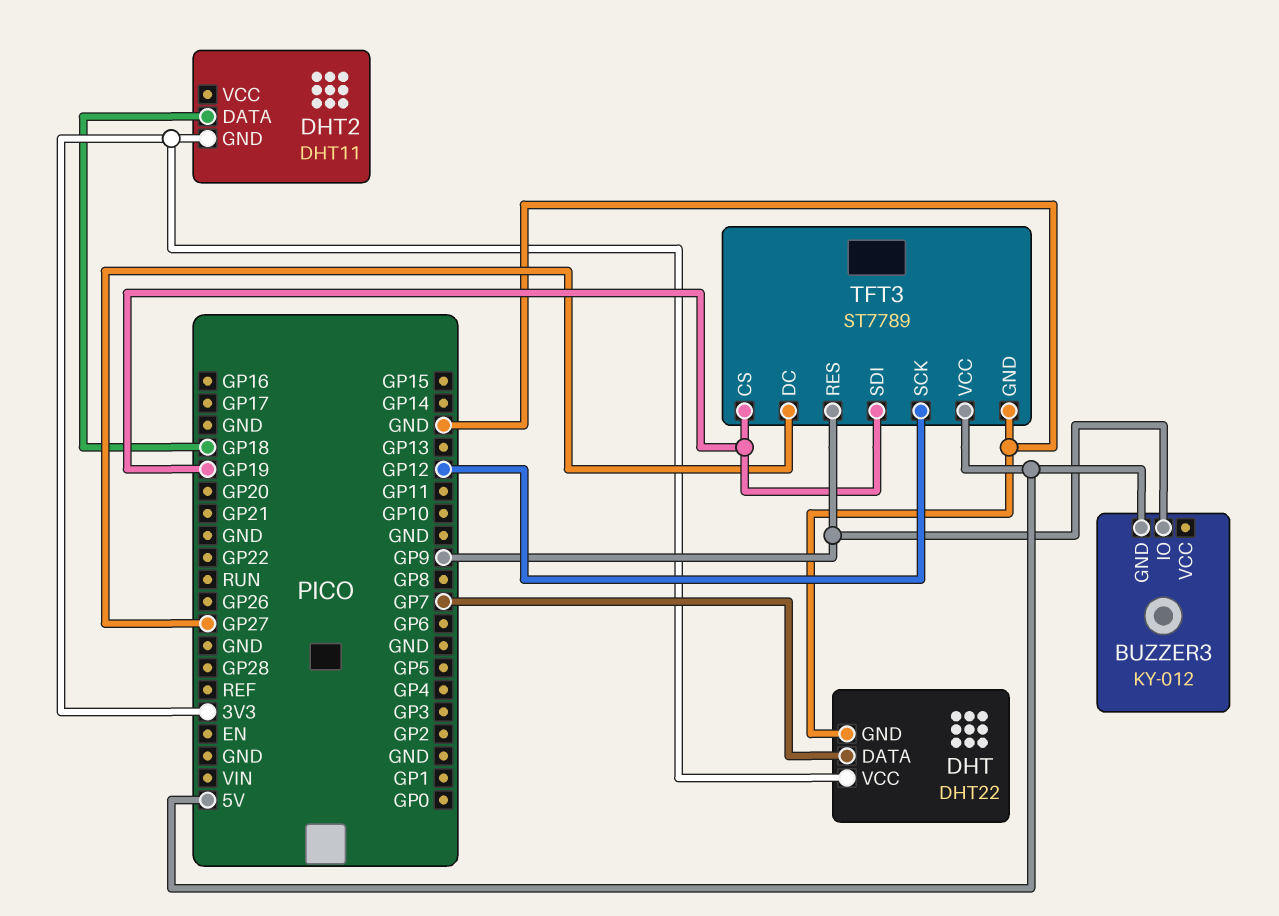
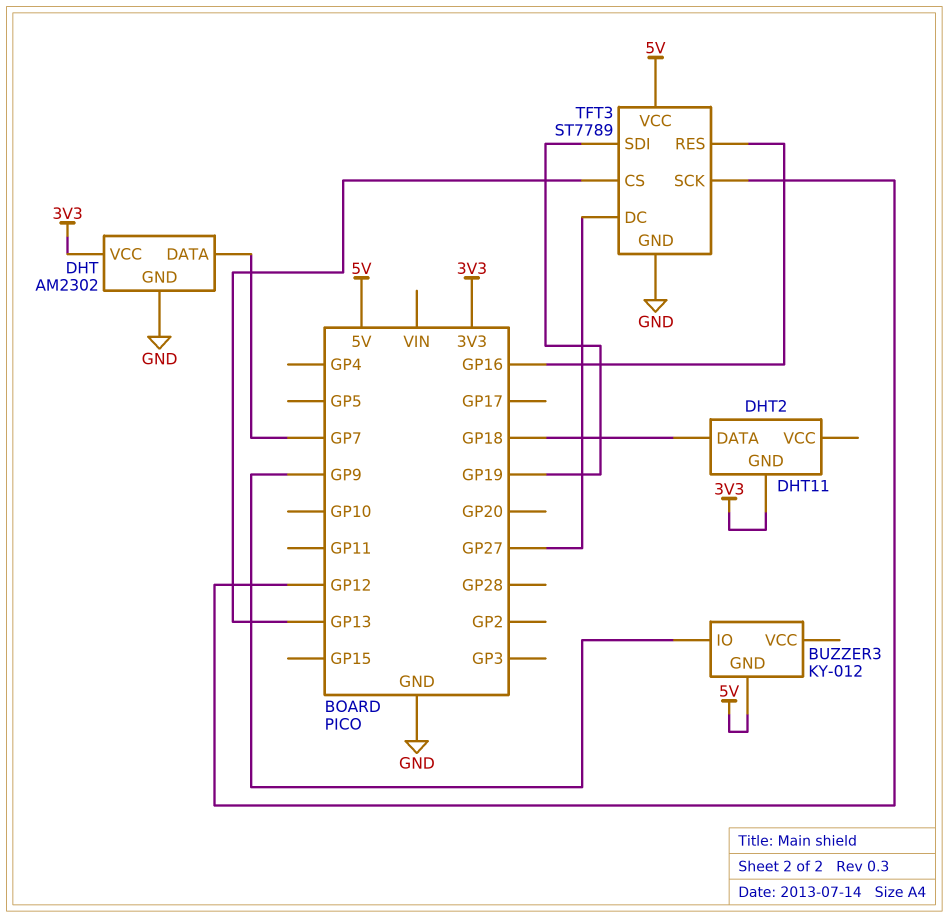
DHT: DHT22 -> AM2302
TFT3 pin CS: GP19 -> GP13
TFT3 pin RES: GP9 -> GP16

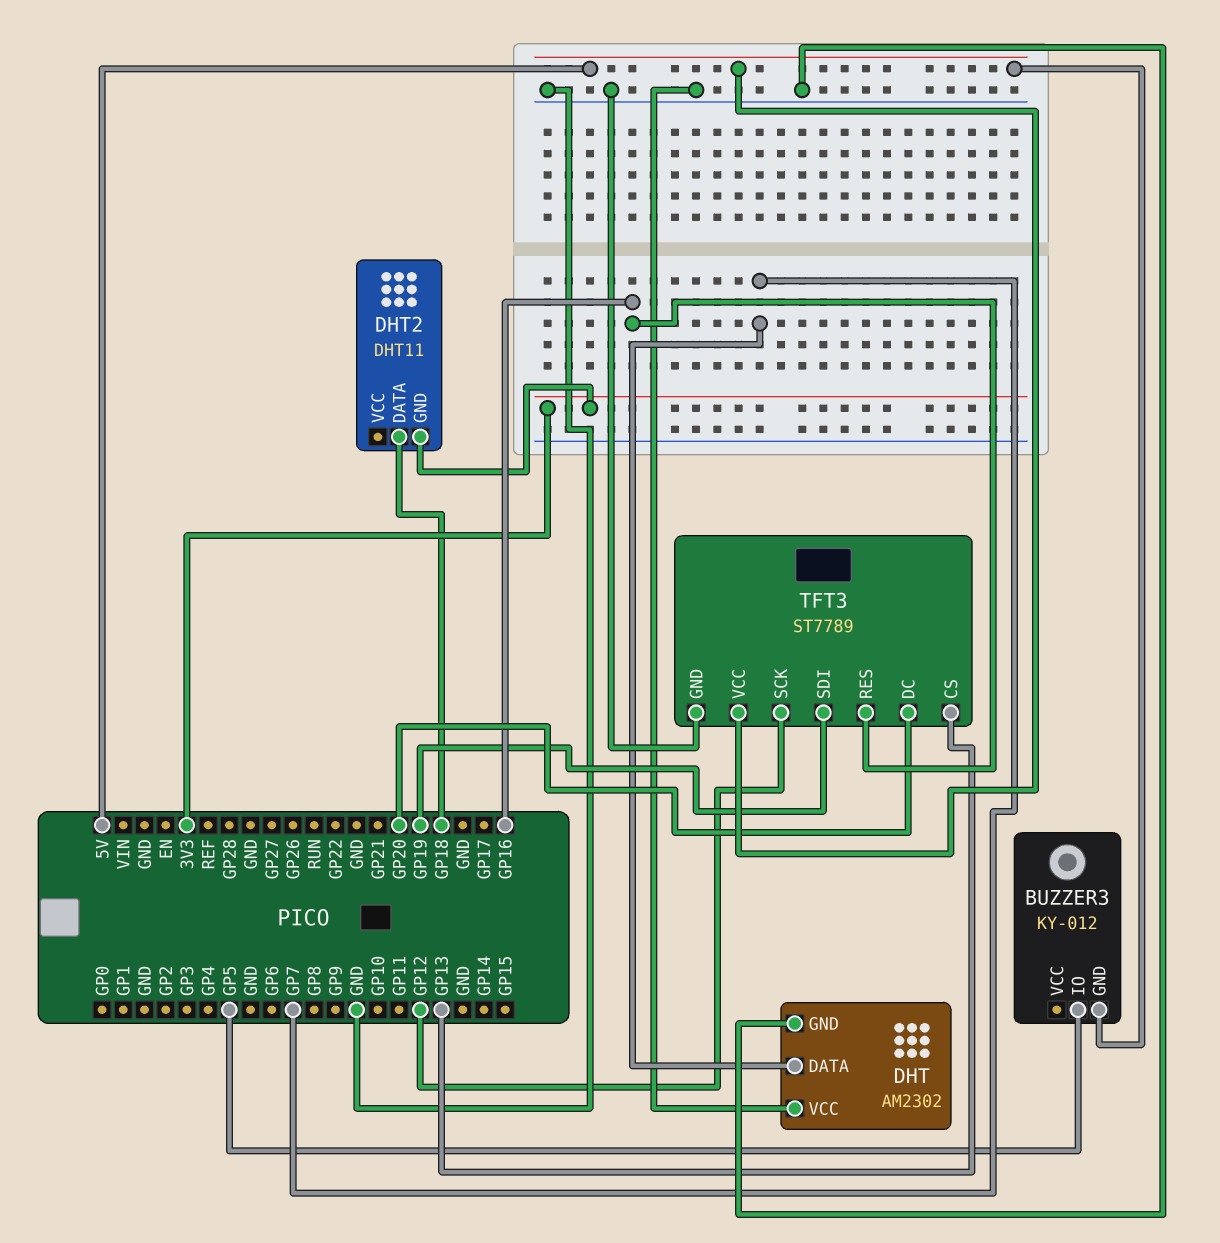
BUZZER3 pin IO: GP9 -> GP5
DHT pin VCC: 3V3 -> GND
TFT3 pin DC: GP27 -> GP20

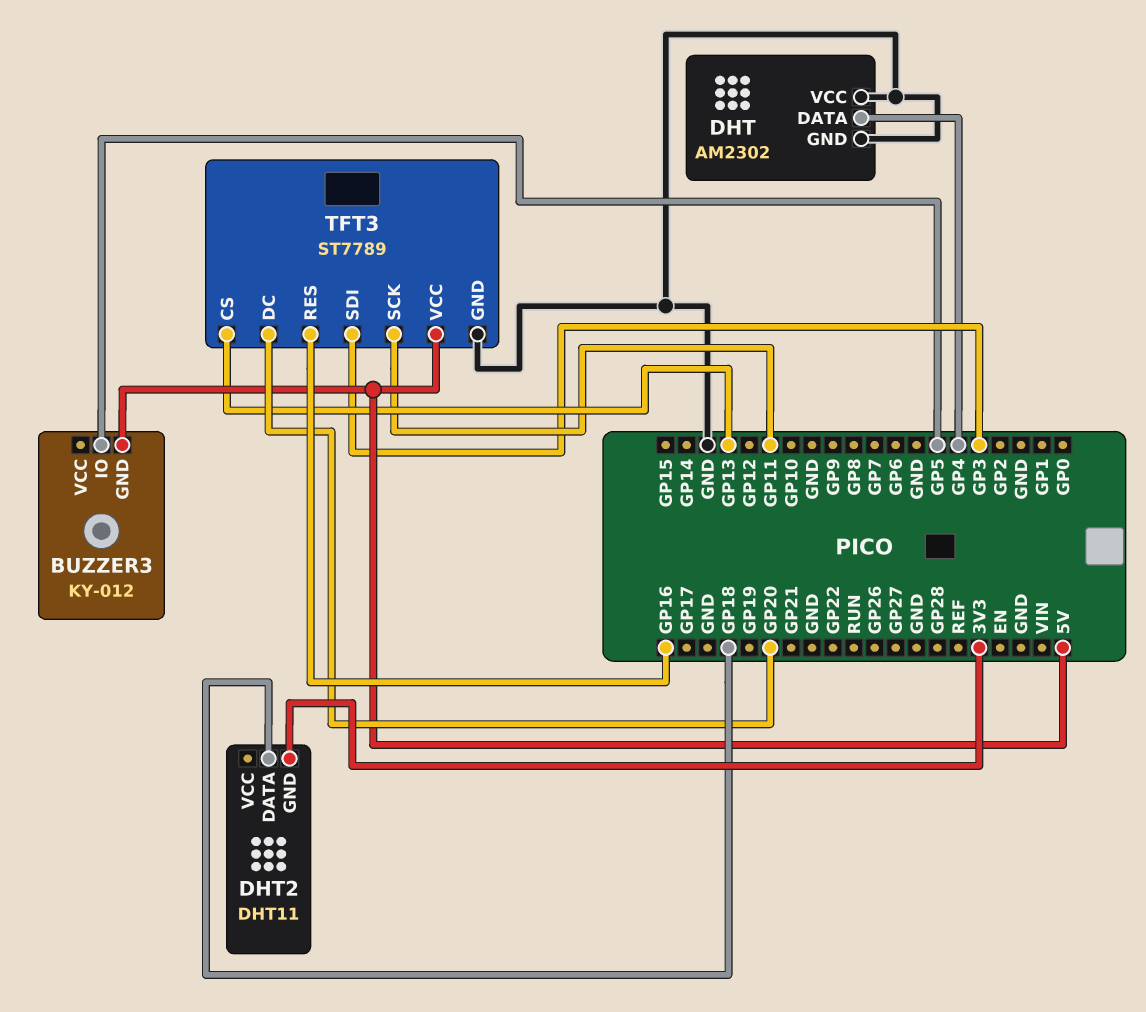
DHT pin DATA: GP7 -> GP4
TFT3 pin SCK: GP12 -> GP11
TFT3 pin SDI: GP19 -> GP3

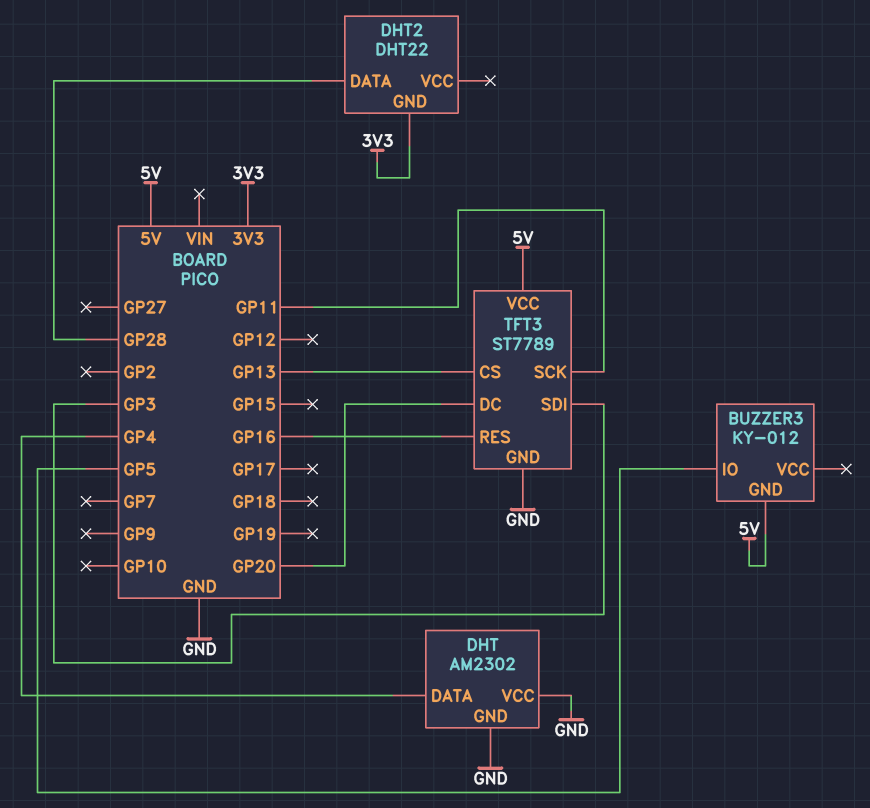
DHT2: DHT11 -> DHT22
DHT2 pin DATA: GP18 -> GP28

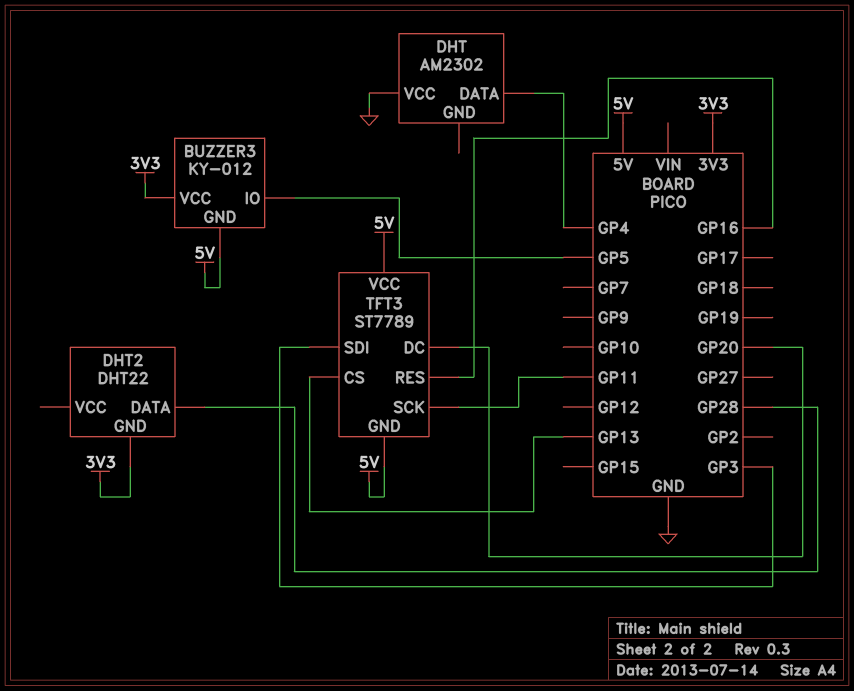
BUZZER3 pin VCC: none -> 3V3
DHT pin GND: GND -> none
TFT3 pin GND: GND -> 5V

